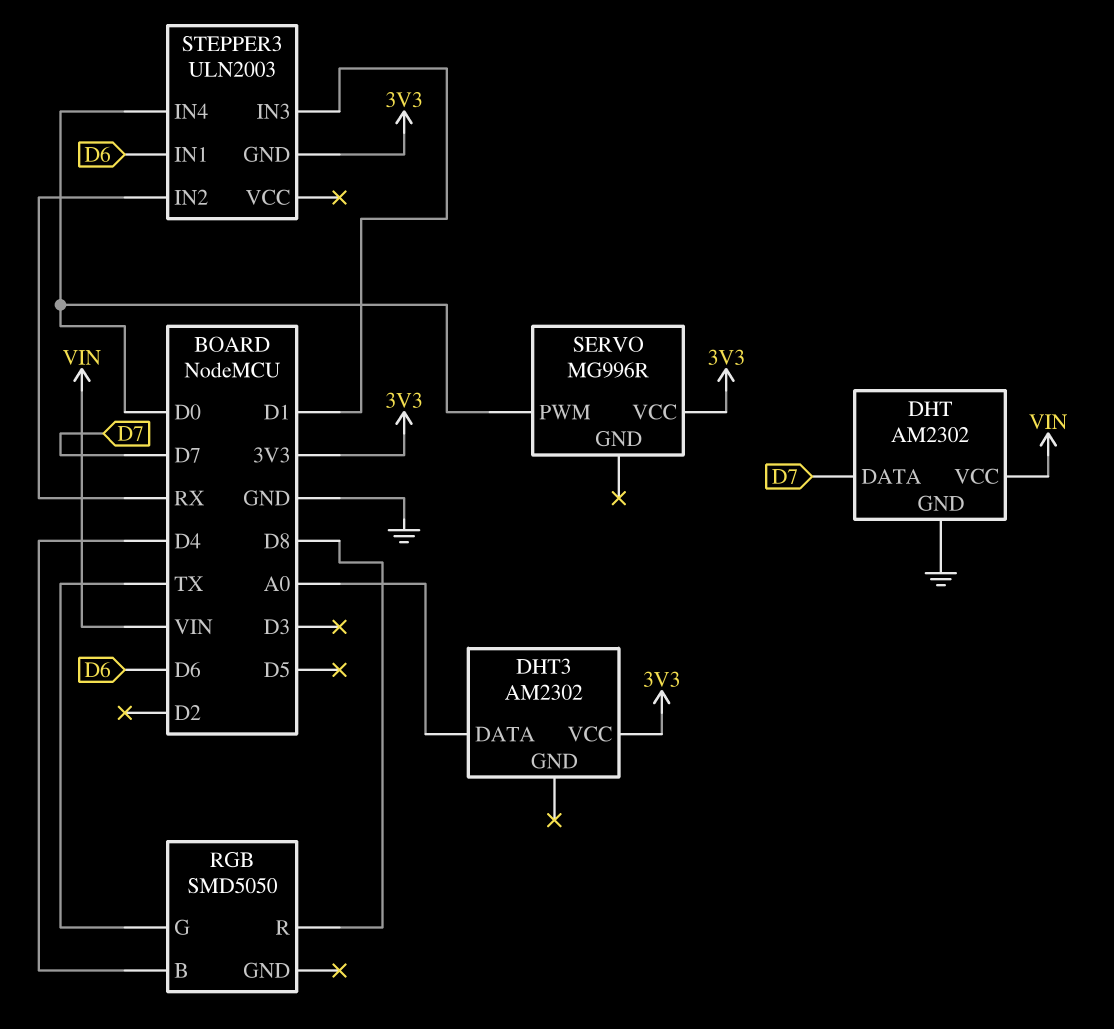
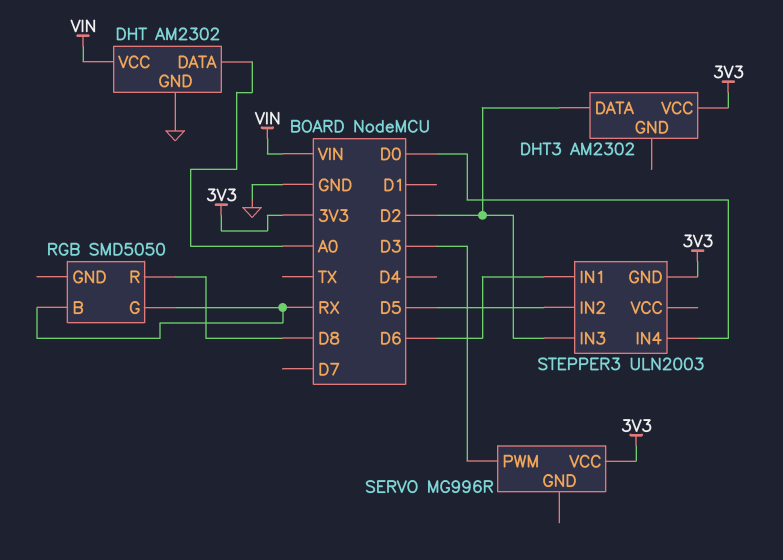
DHT pin DATA: D7 -> A0
DHT3 pin DATA: A0 -> D2
RGB pin B: D4 -> RX
RGB pin G: TX -> RX
SERVO pin PWM: D0 -> D3
STEPPER3 pin IN2: RX -> D5
STEPPER3 pin IN3: D1 -> D2

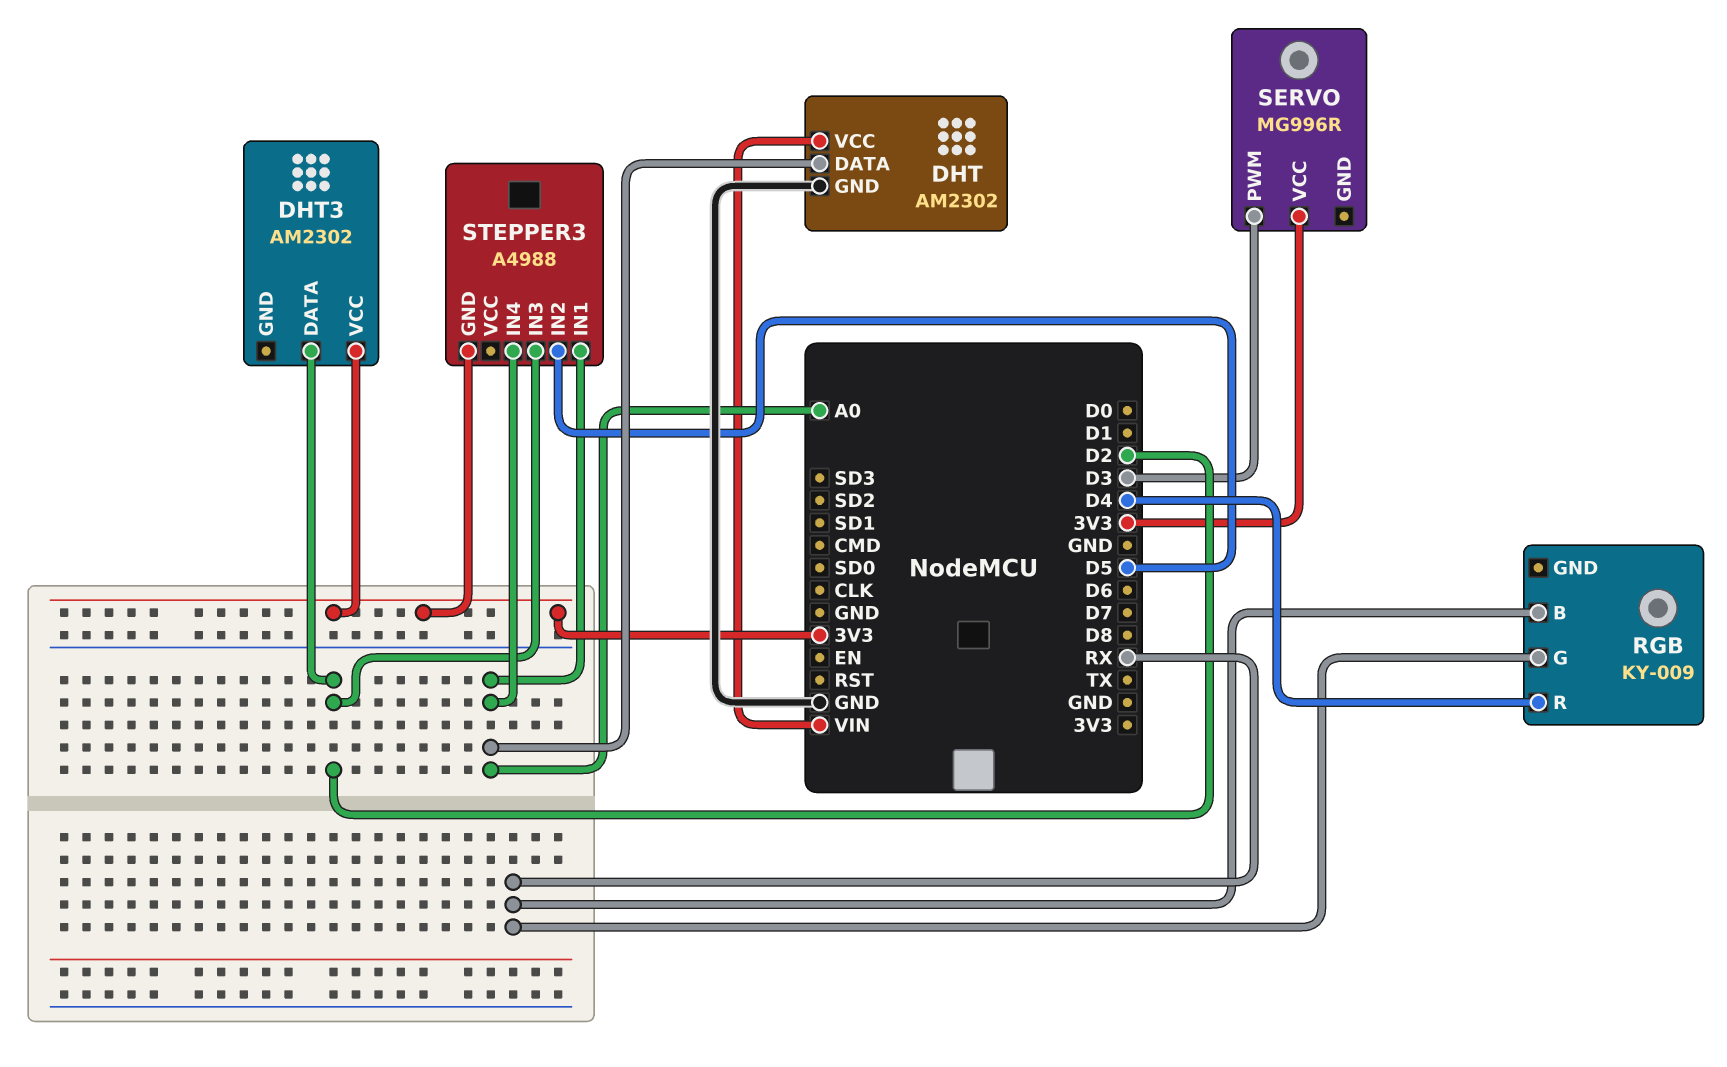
RGB: SMD5050 -> KY-009
RGB pin R: D8 -> D4
STEPPER3: ULN2003 -> A4988
STEPPER3 pin IN1: D6 -> A0
STEPPER3 pin IN4: D0 -> A0

